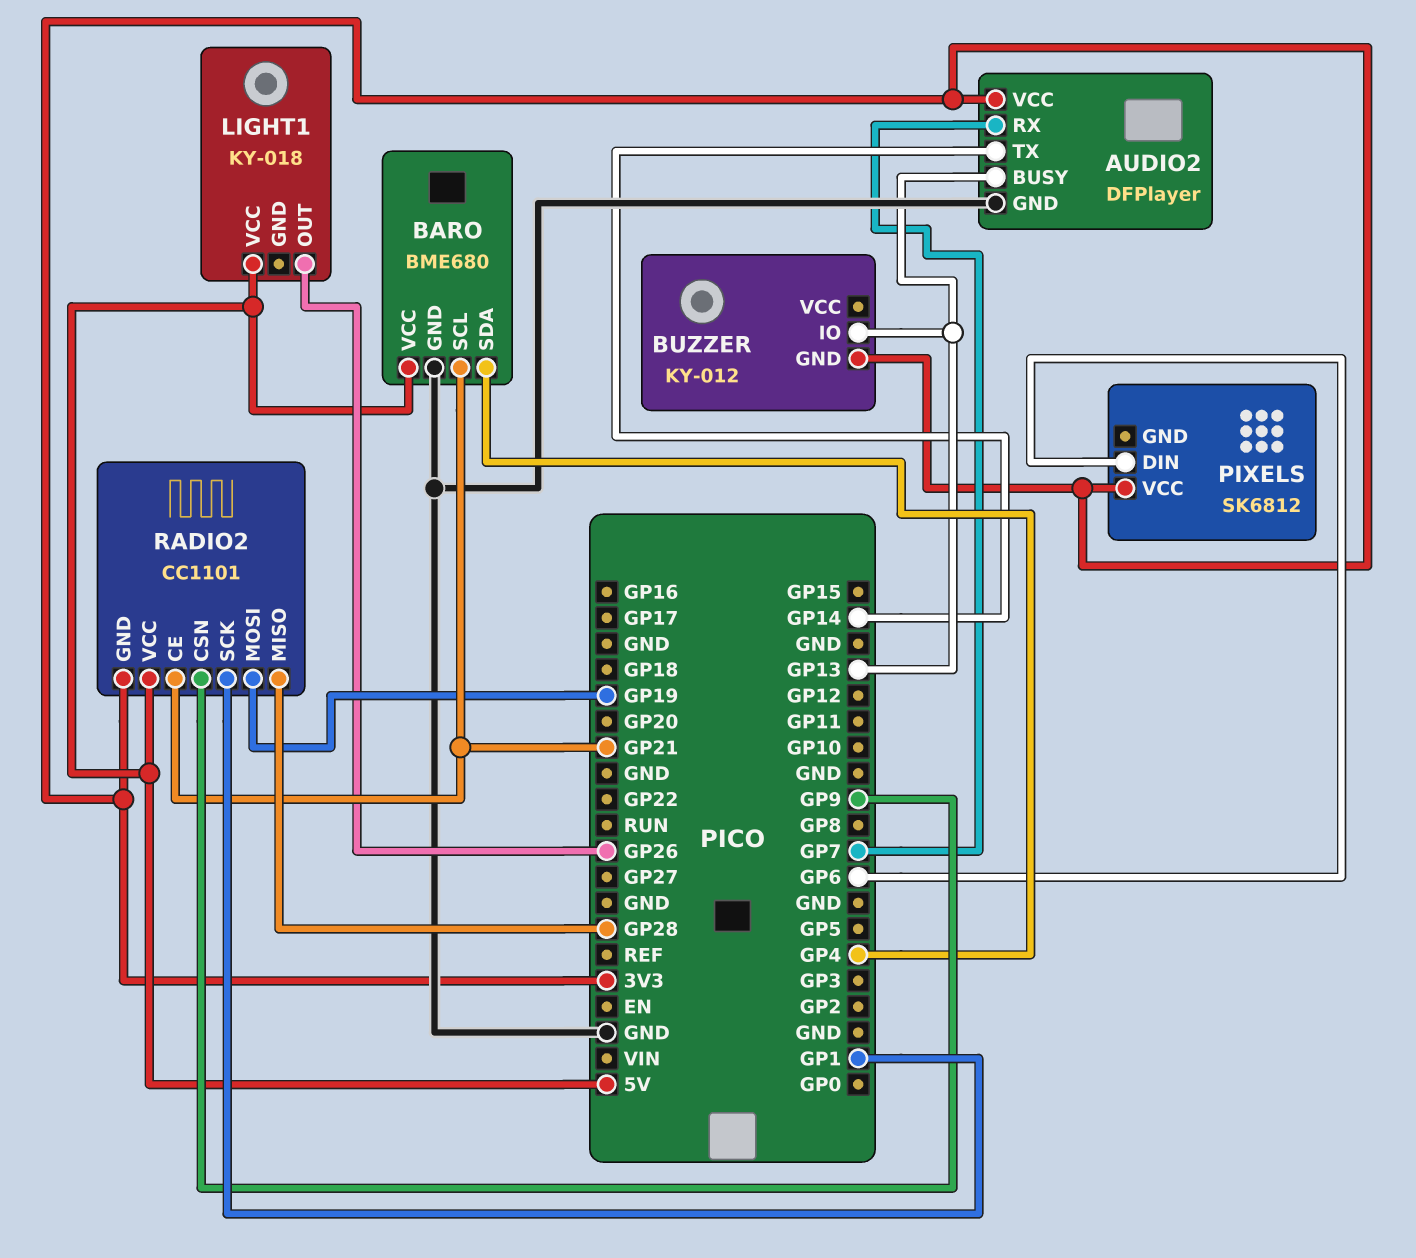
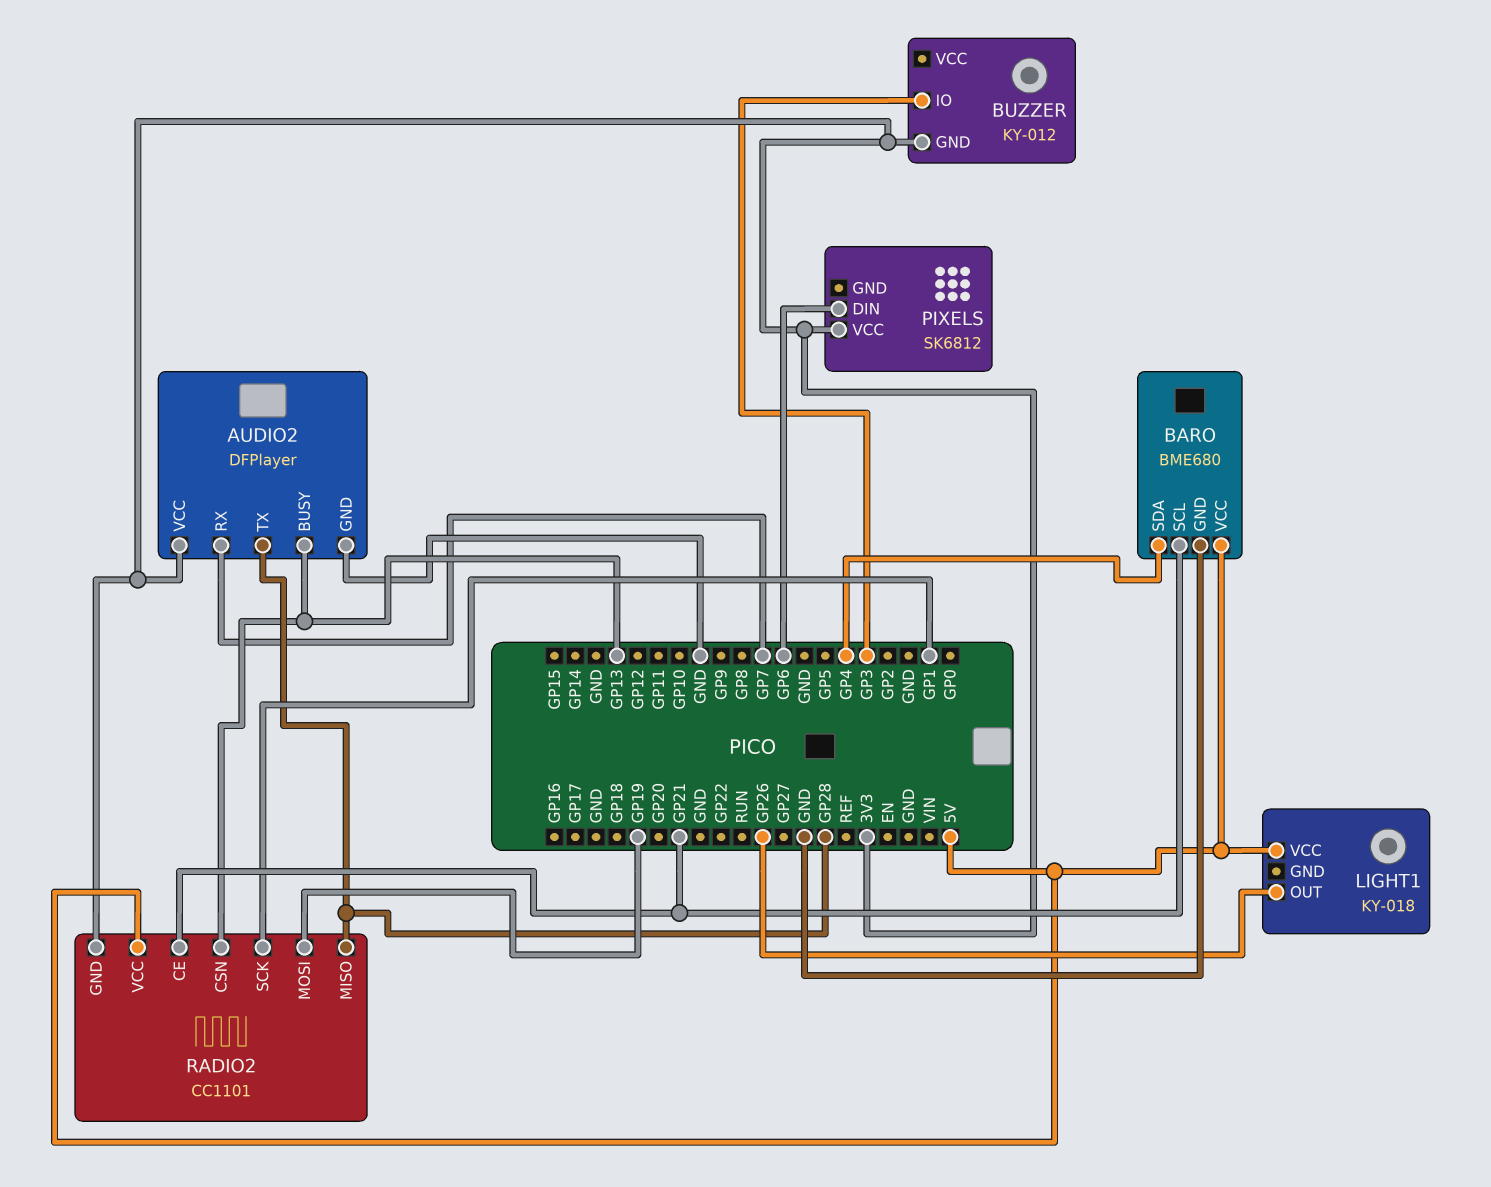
AUDIO2 pin TX: GP14 -> GP28
BUZZER pin IO: GP13 -> GP3
RADIO2 pin CSN: GP9 -> GP13

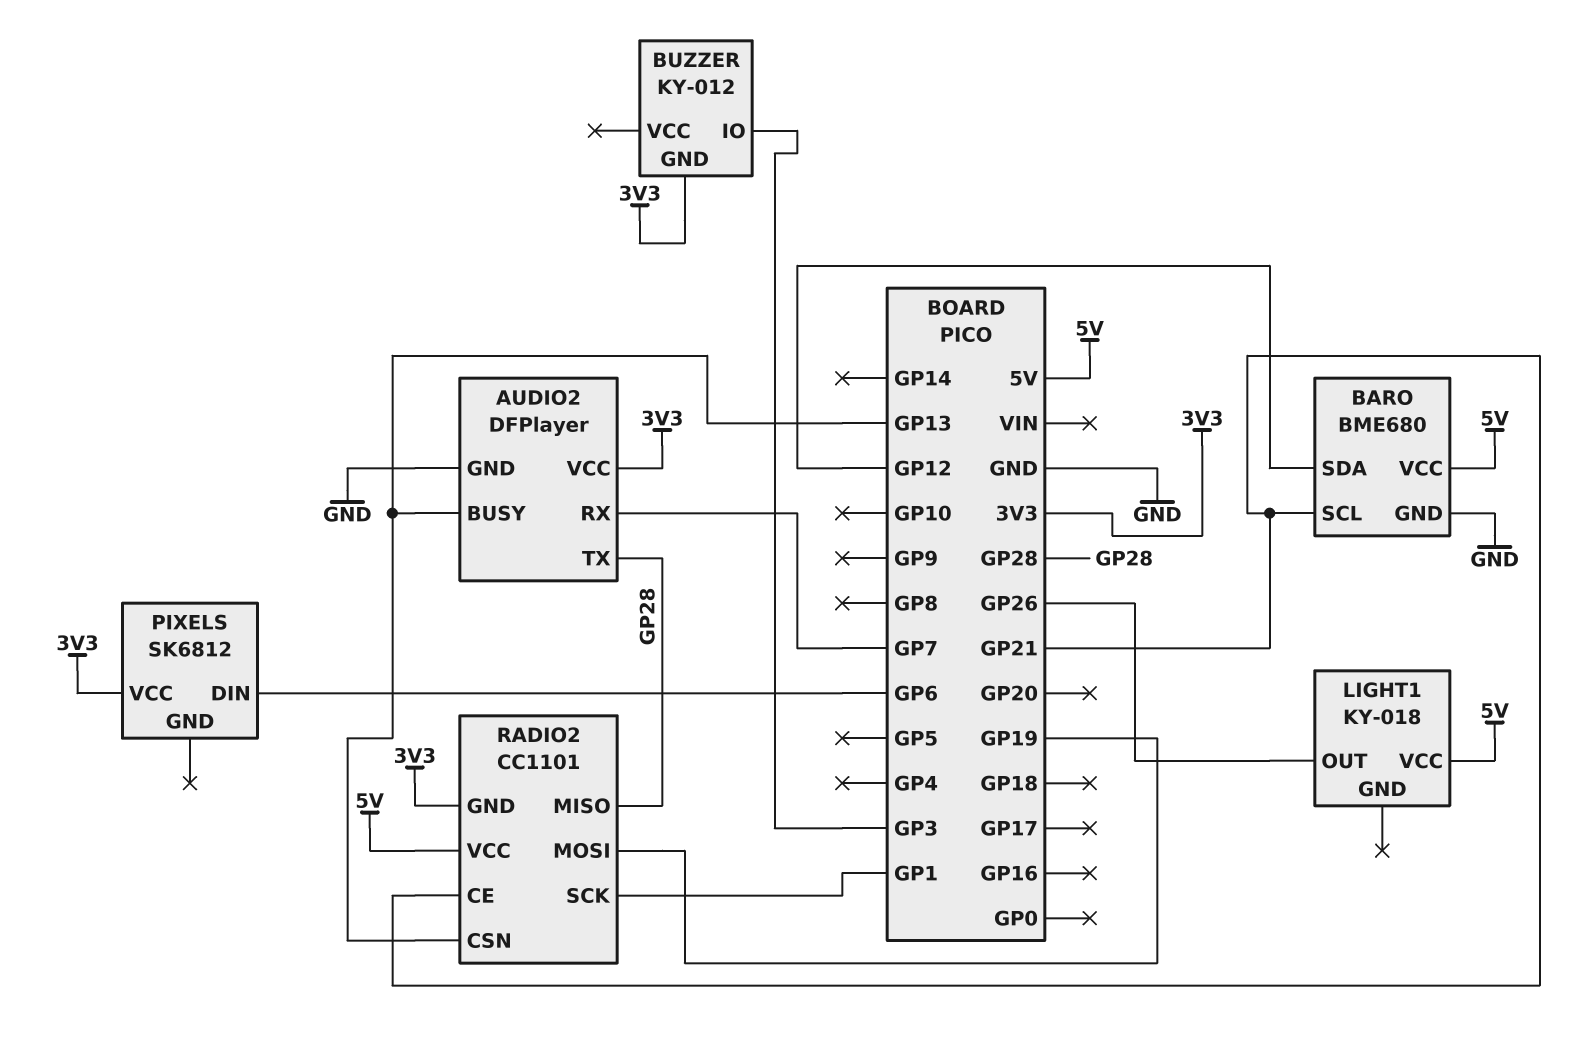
BARO pin SDA: GP4 -> GP12

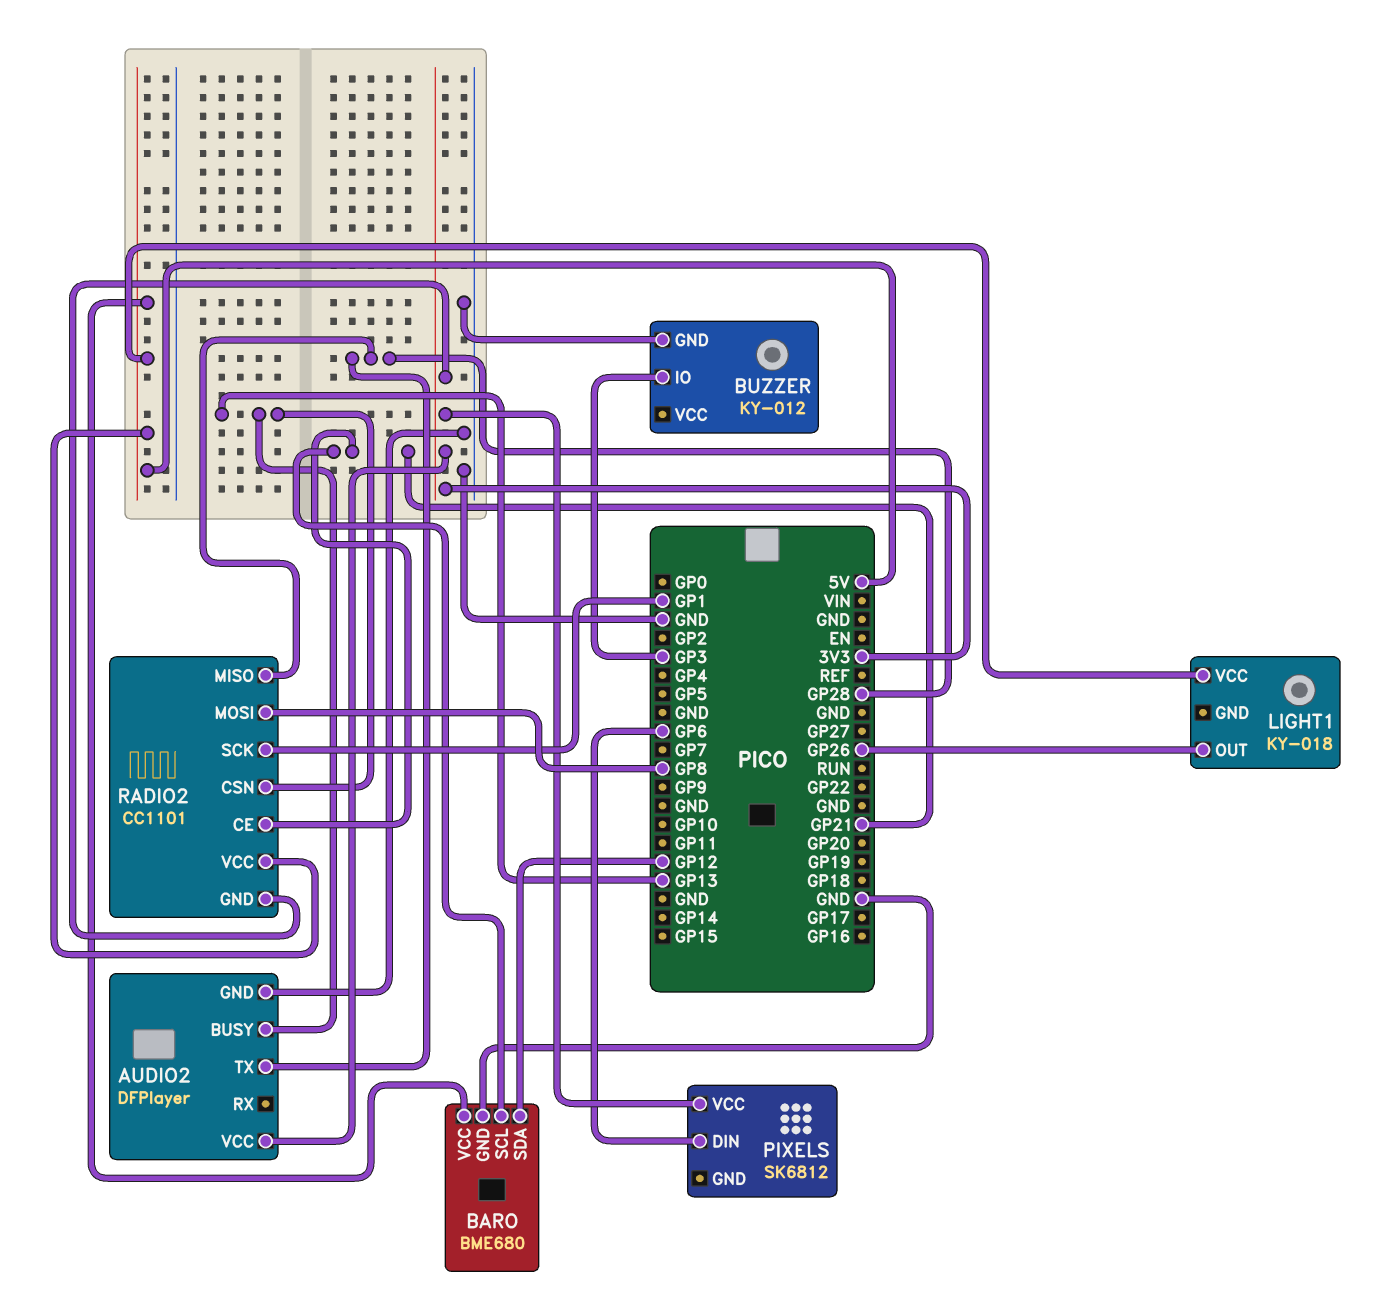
AUDIO2 pin RX: GP7 -> none
BUZZER pin GND: 3V3 -> GND
RADIO2 pin MOSI: GP19 -> GP8

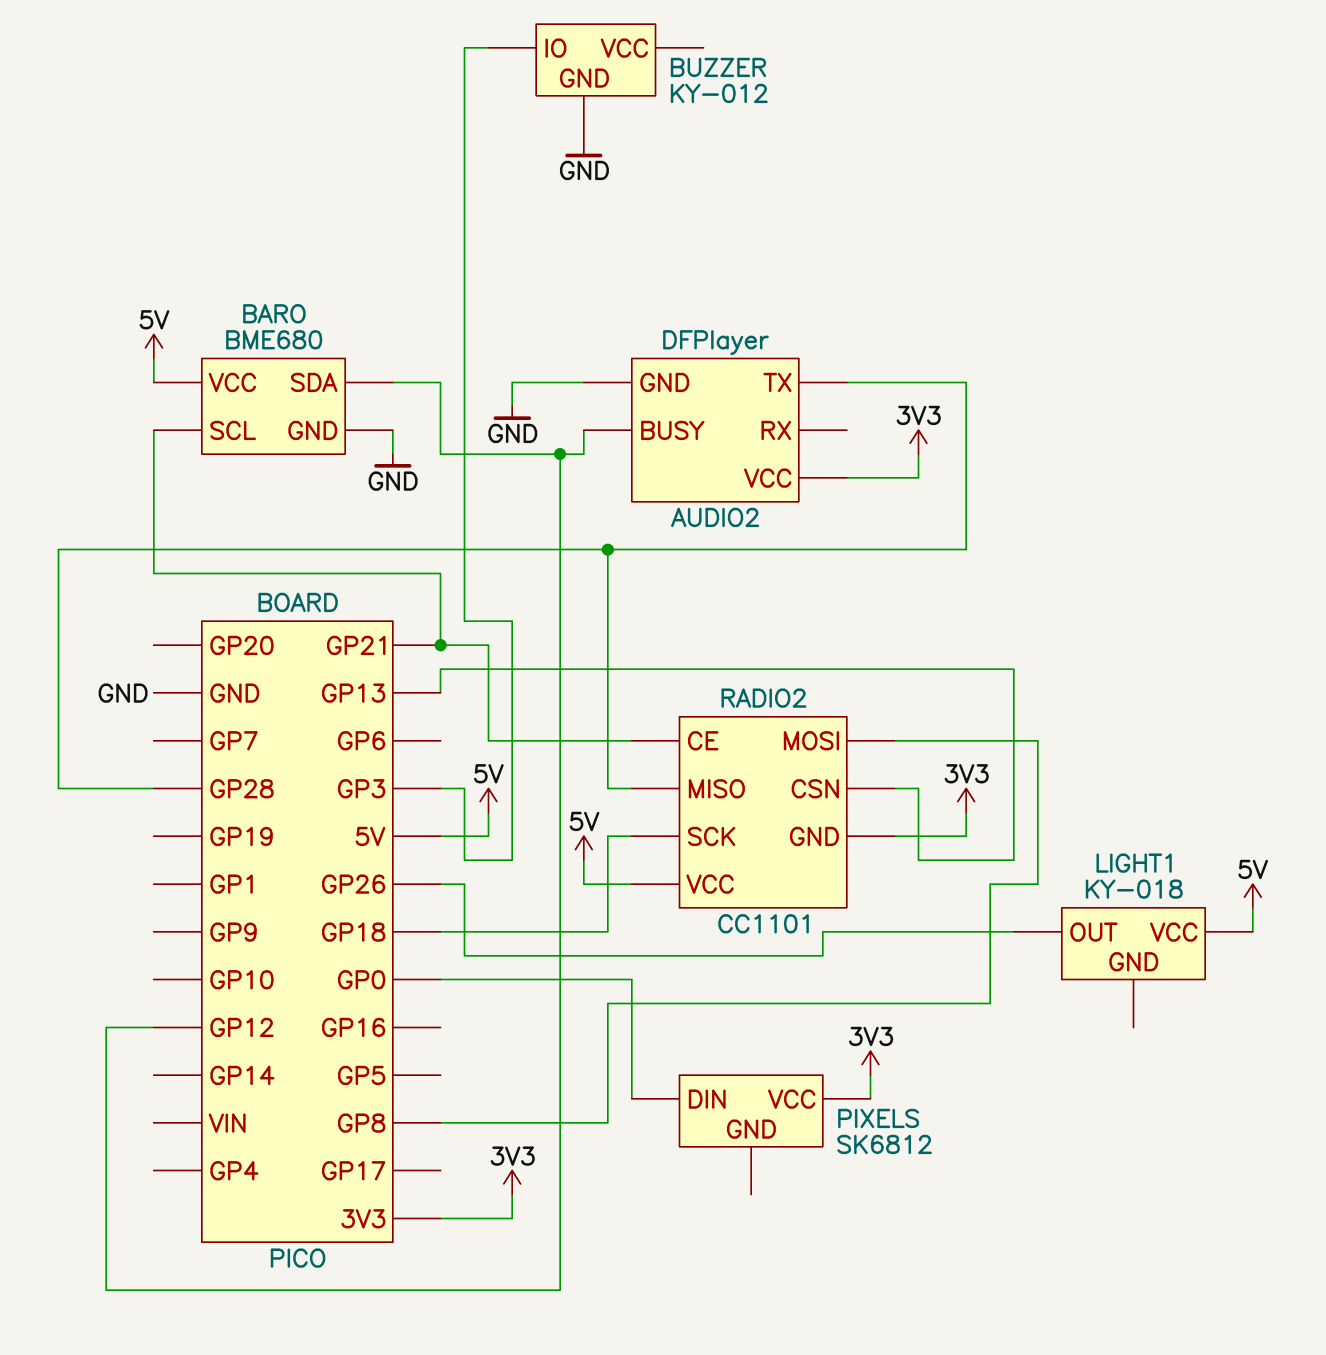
AUDIO2 pin BUSY: GP13 -> GP12
PIXELS pin DIN: GP6 -> GP0
RADIO2 pin SCK: GP1 -> GP18

